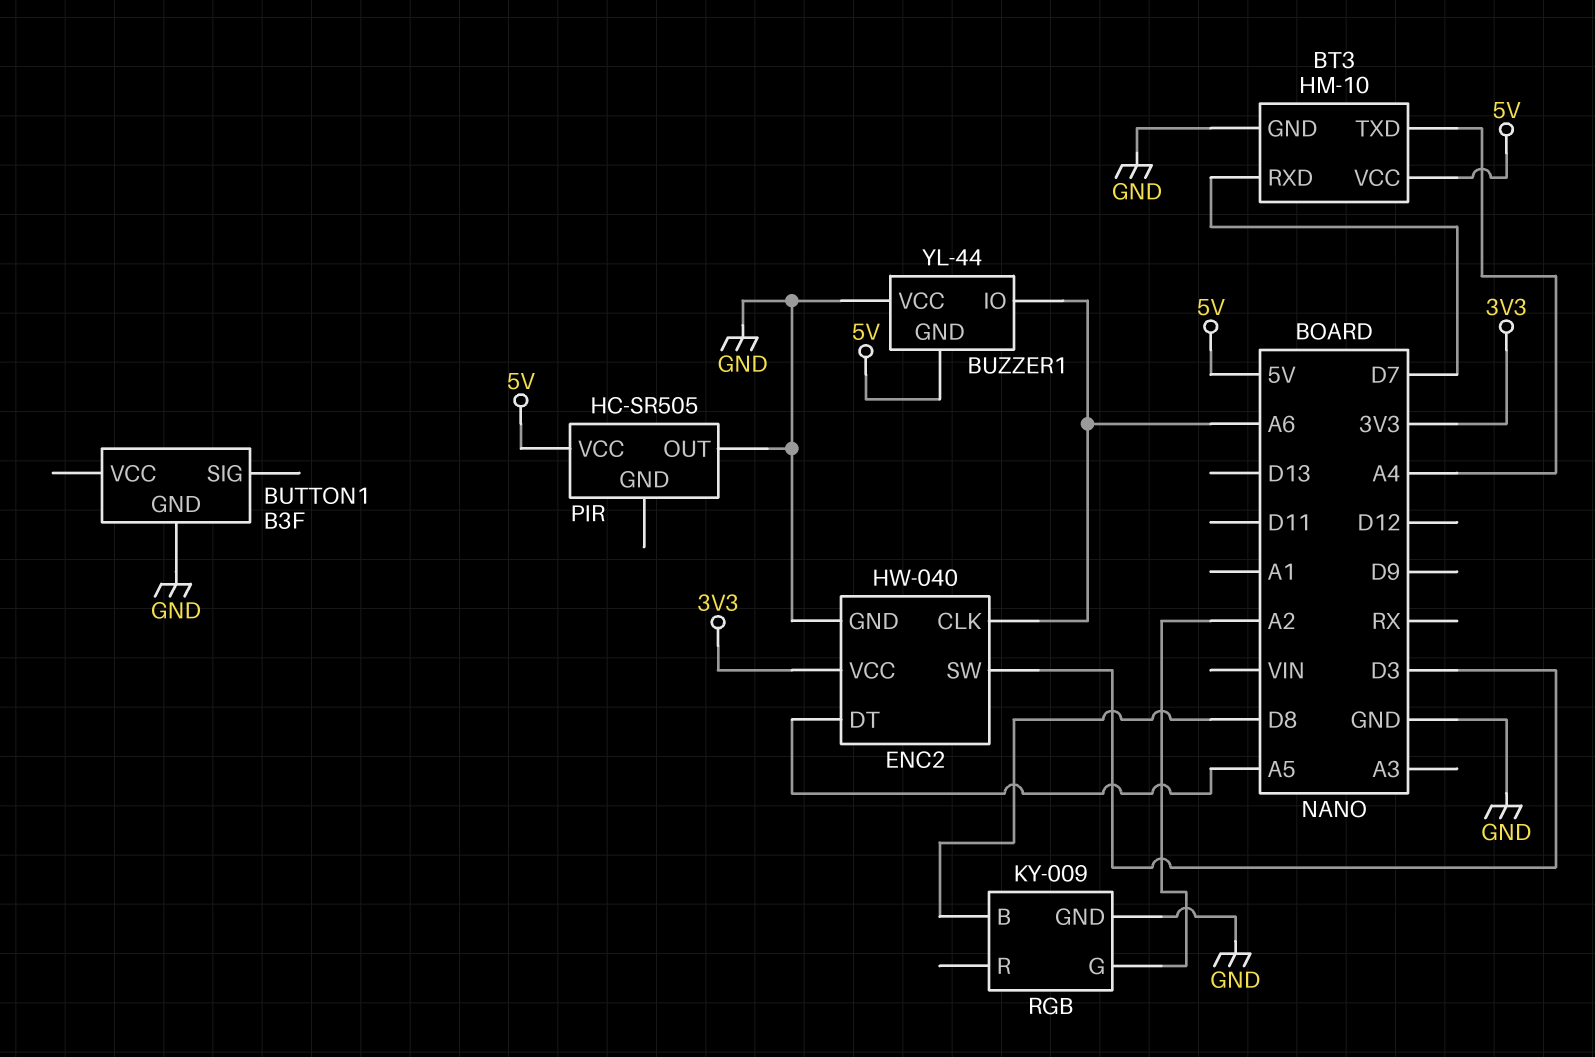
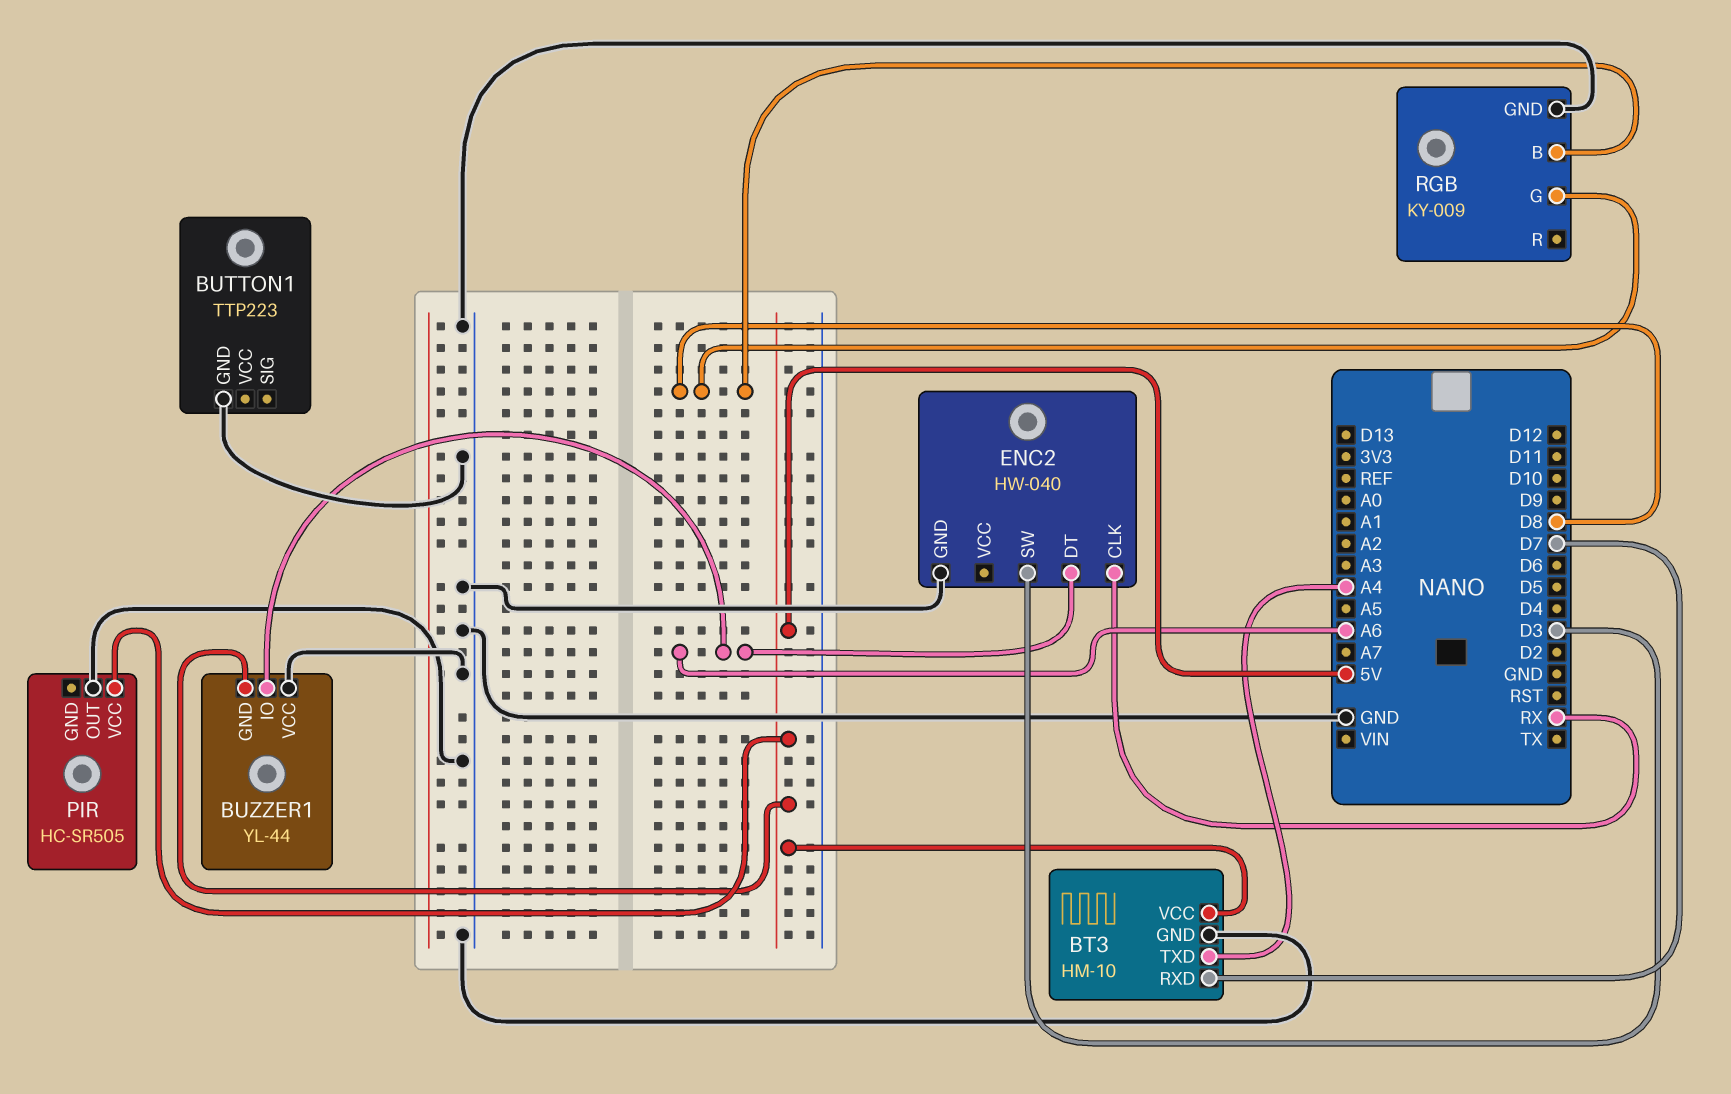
BUTTON1: B3F -> TTP223
ENC2 pin CLK: A6 -> RX
ENC2 pin DT: A5 -> A6
ENC2 pin VCC: 3V3 -> none
RGB pin G: A2 -> D8

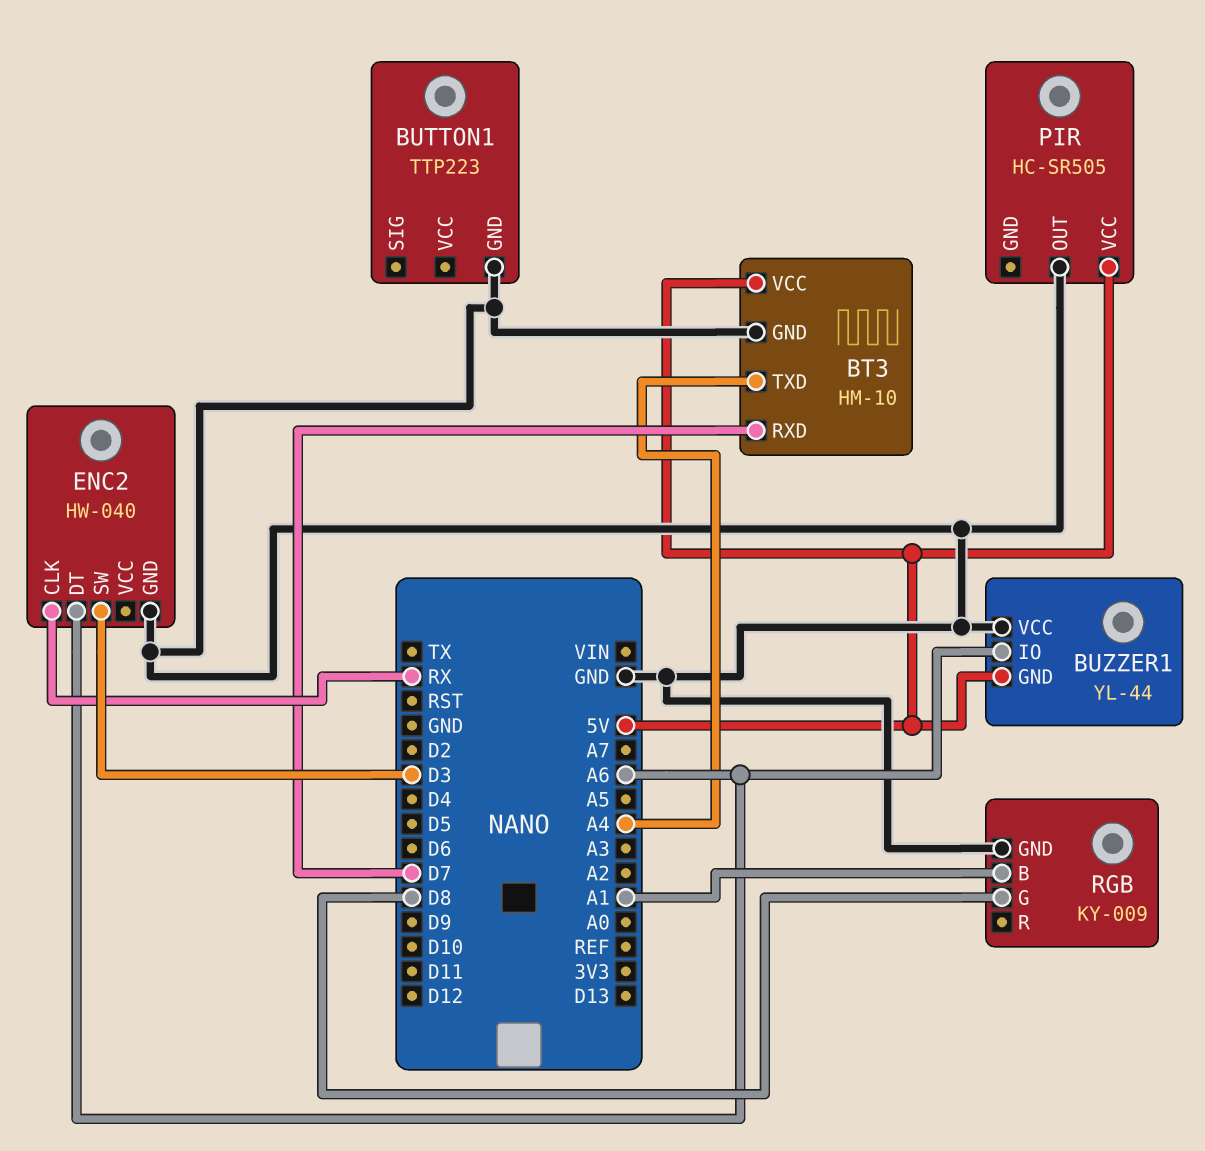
RGB pin B: D8 -> A1

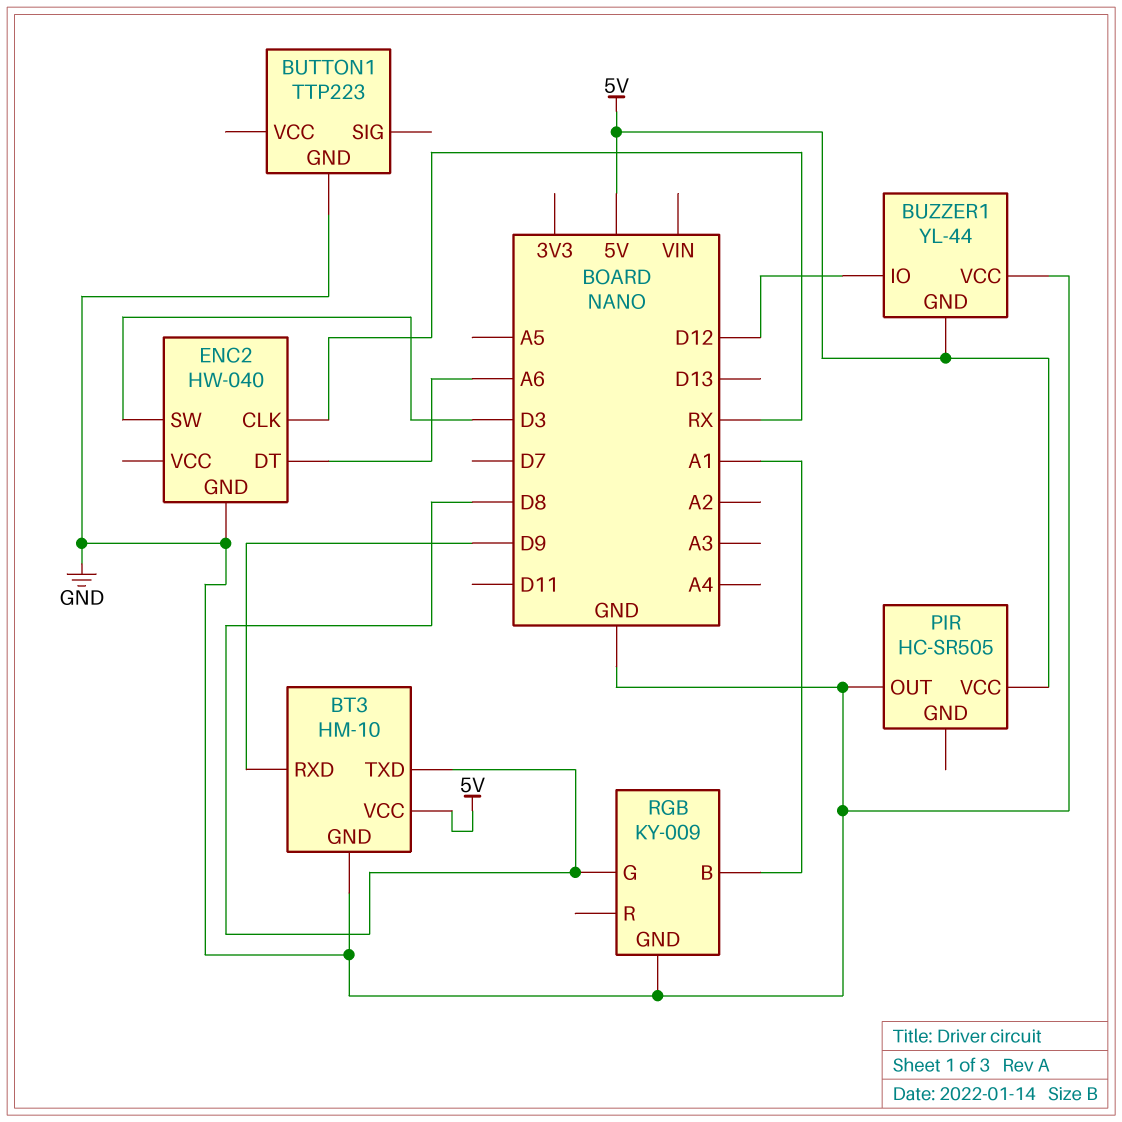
BT3 pin RXD: D7 -> D9
BT3 pin TXD: A4 -> D8
BUZZER1 pin IO: A6 -> D12

